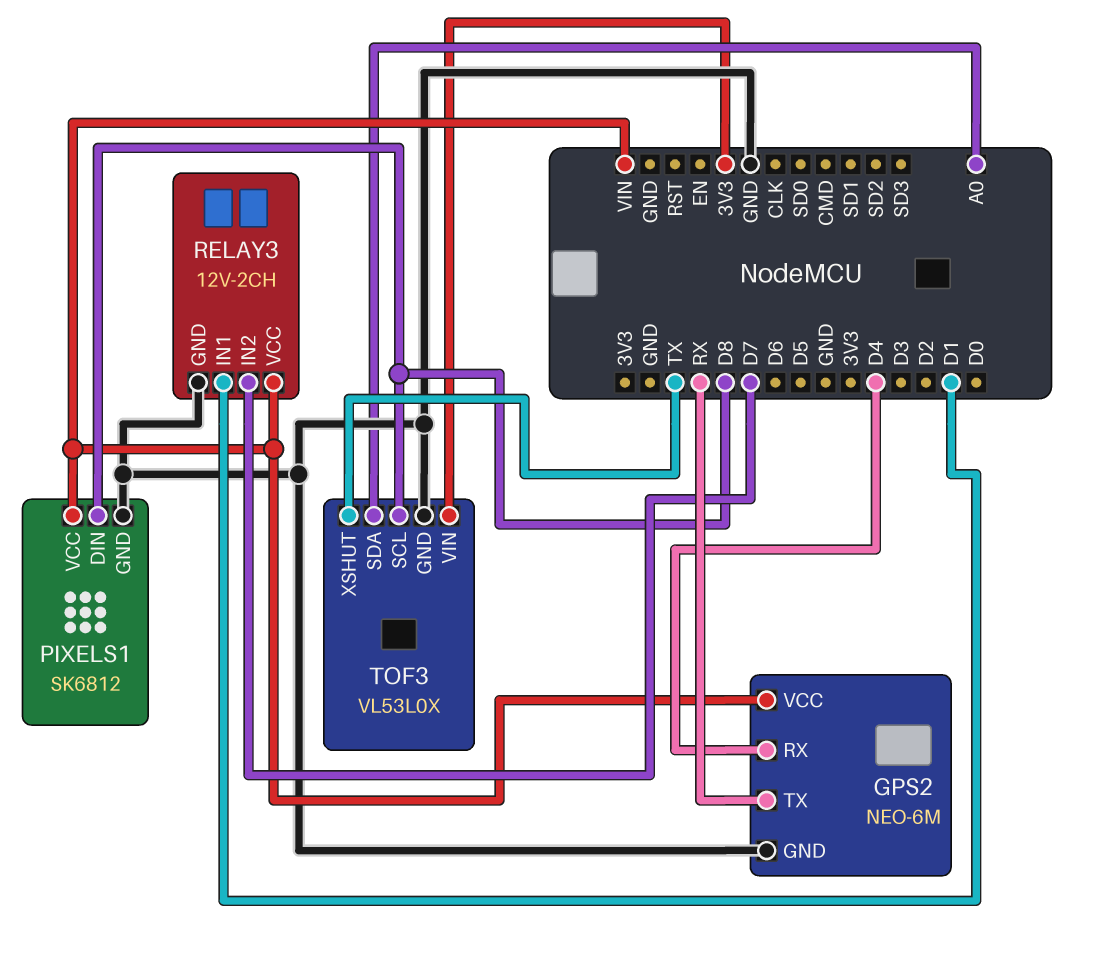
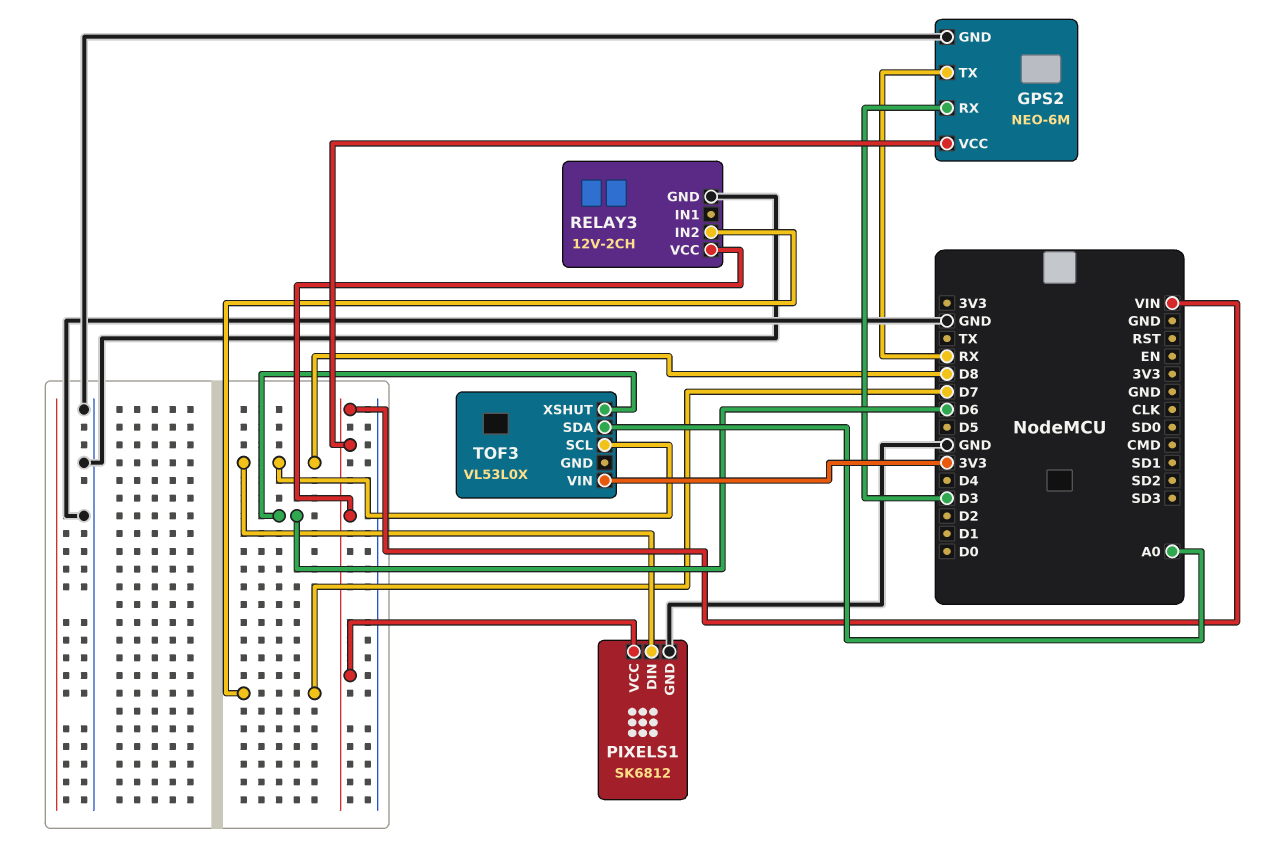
GPS2 pin RX: D4 -> D3
RELAY3 pin IN1: D1 -> none
TOF3 pin GND: GND -> none
TOF3 pin XSHUT: TX -> D6

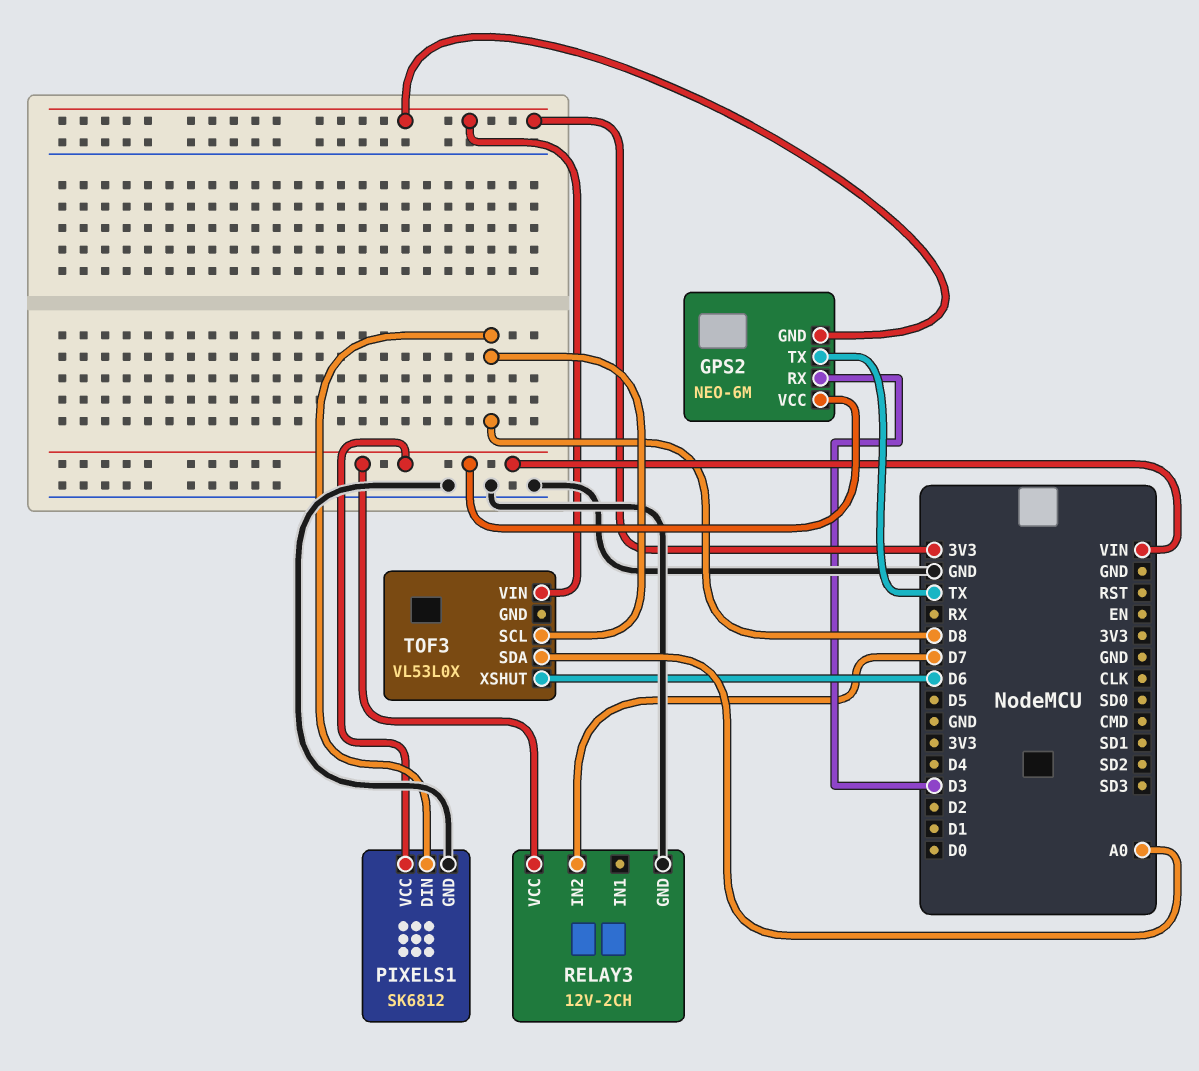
GPS2 pin GND: GND -> 3V3
GPS2 pin TX: RX -> TX

